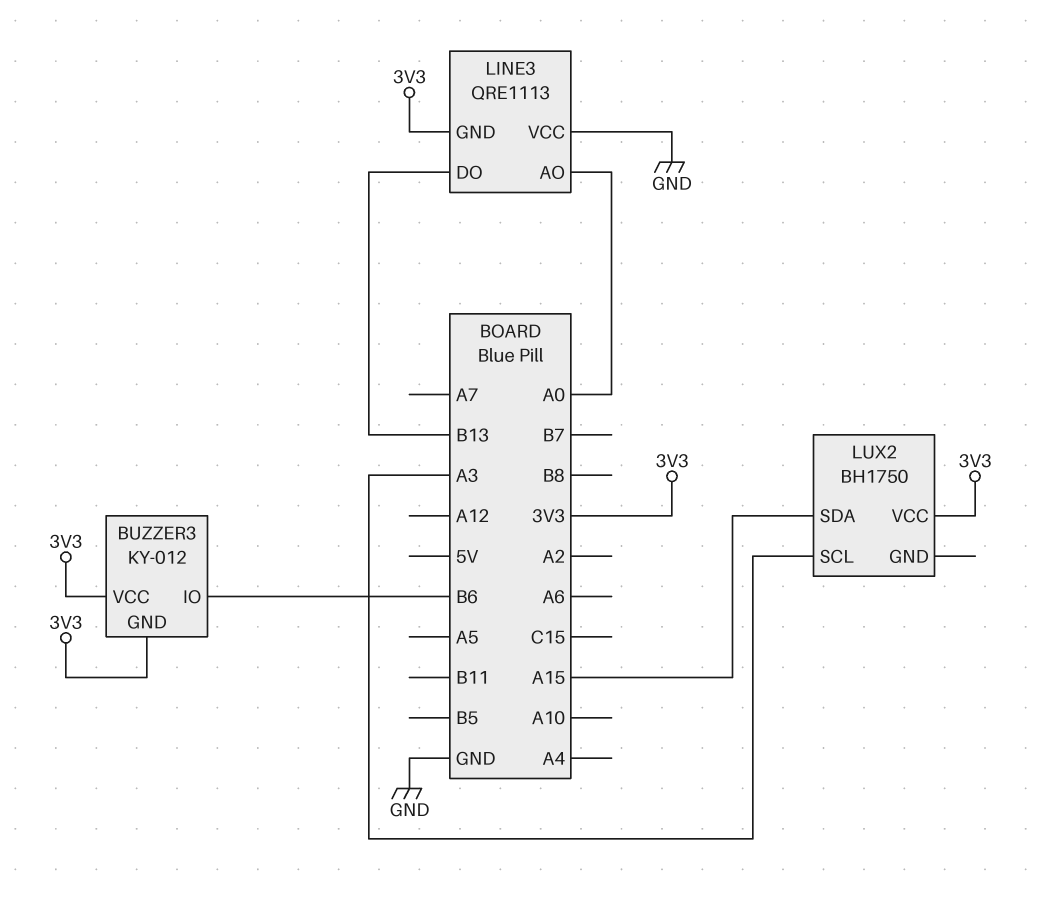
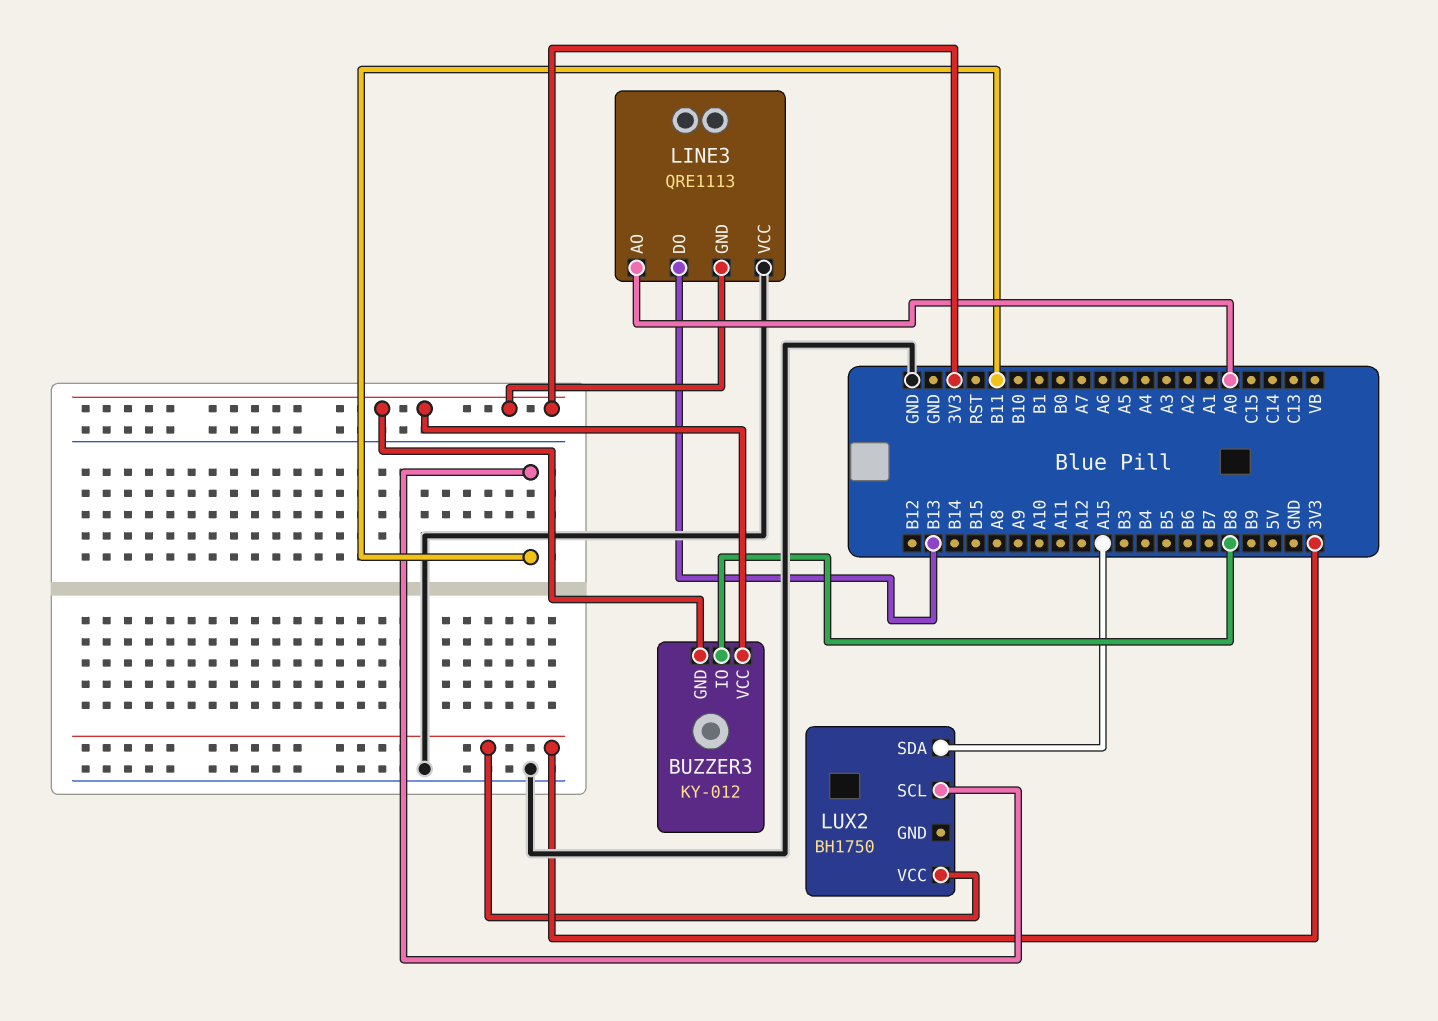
BUZZER3 pin IO: B6 -> B8
LUX2 pin SCL: A3 -> B11

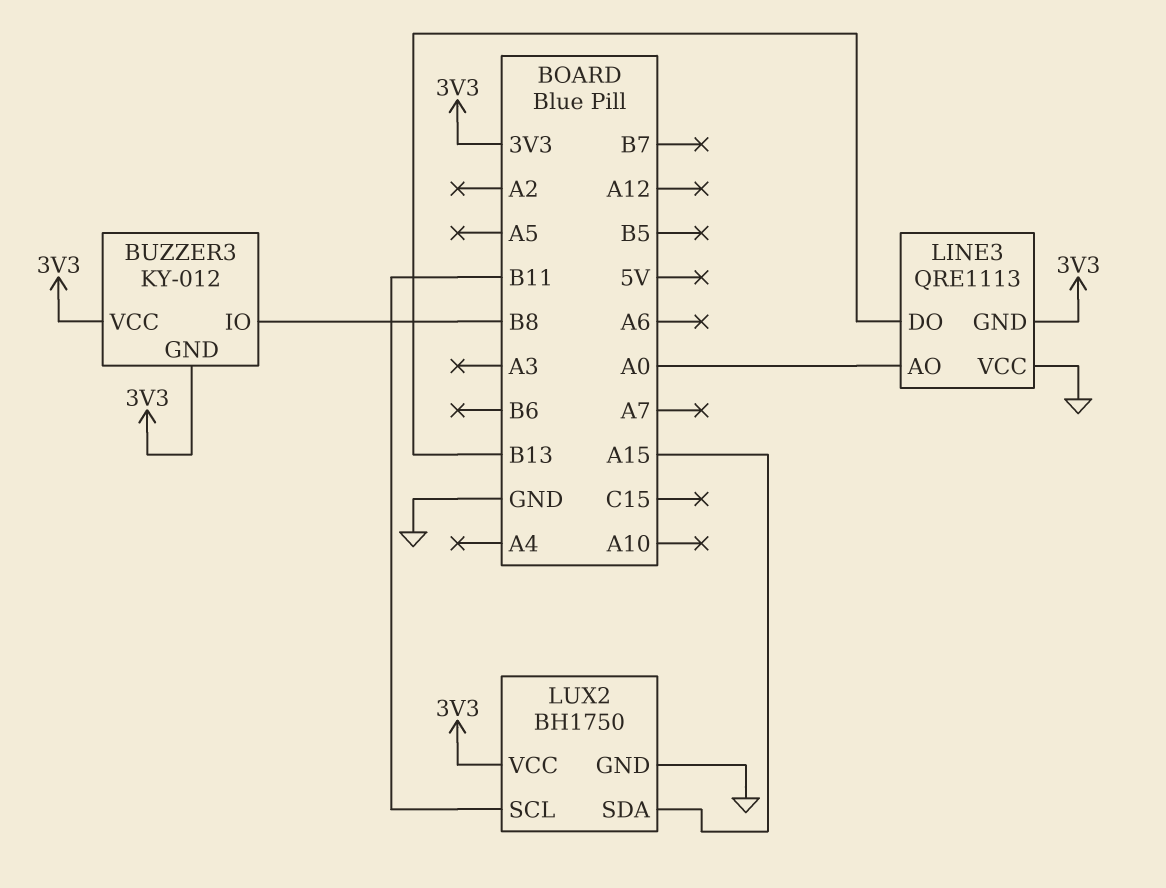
LUX2 pin GND: none -> GND

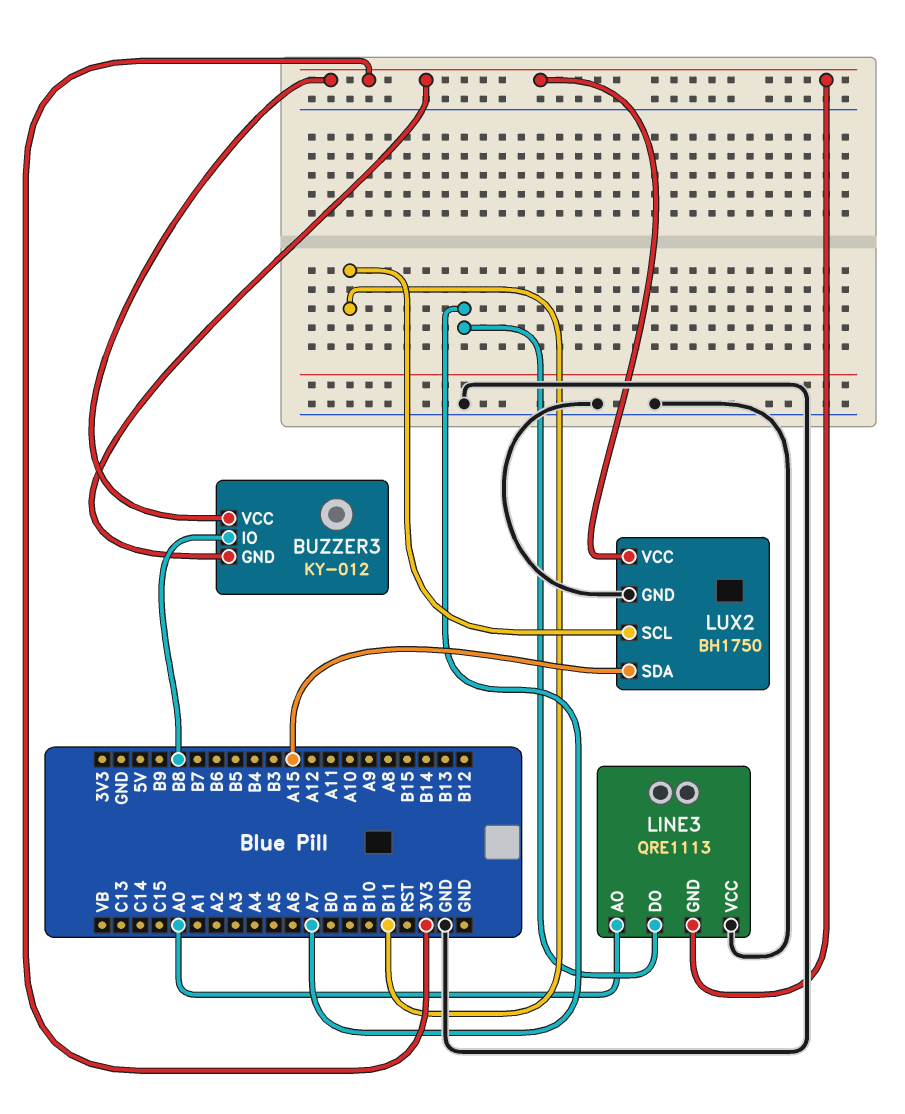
LINE3 pin DO: B13 -> A7

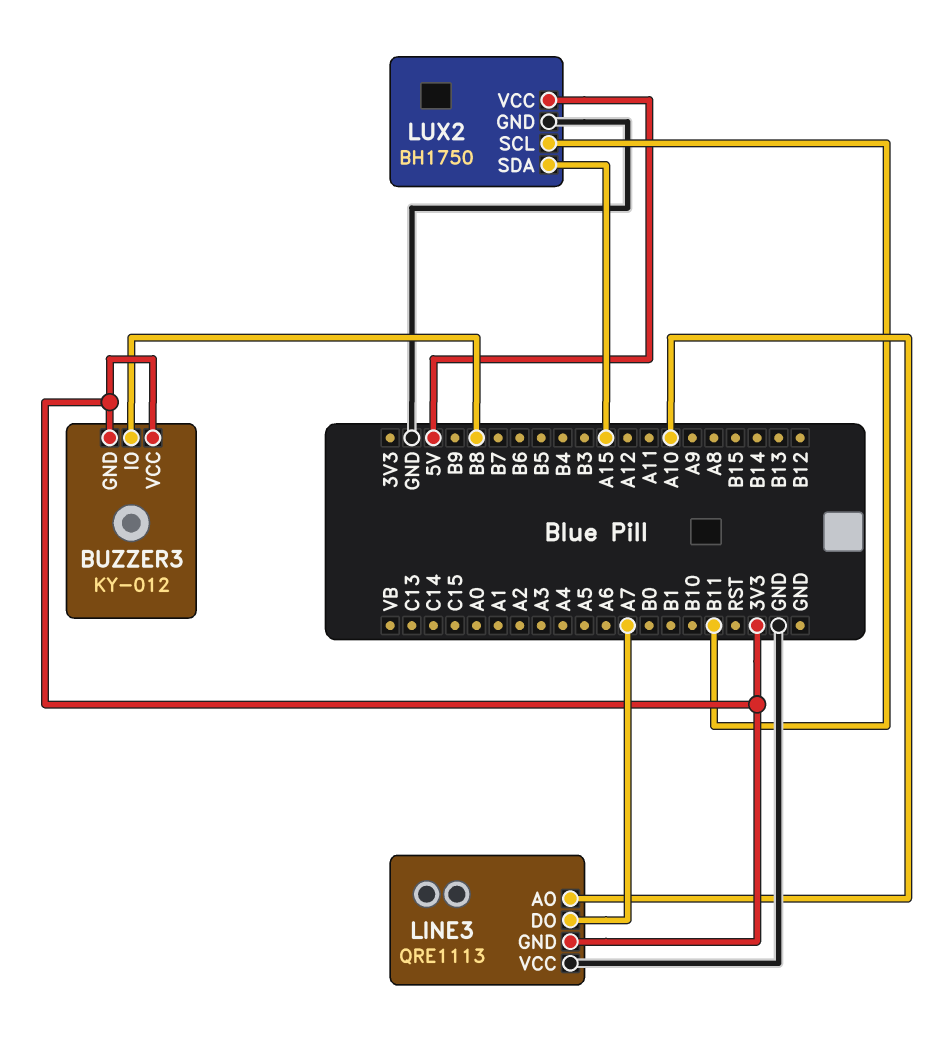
LINE3 pin AO: A0 -> A10
LUX2 pin VCC: 3V3 -> 5V

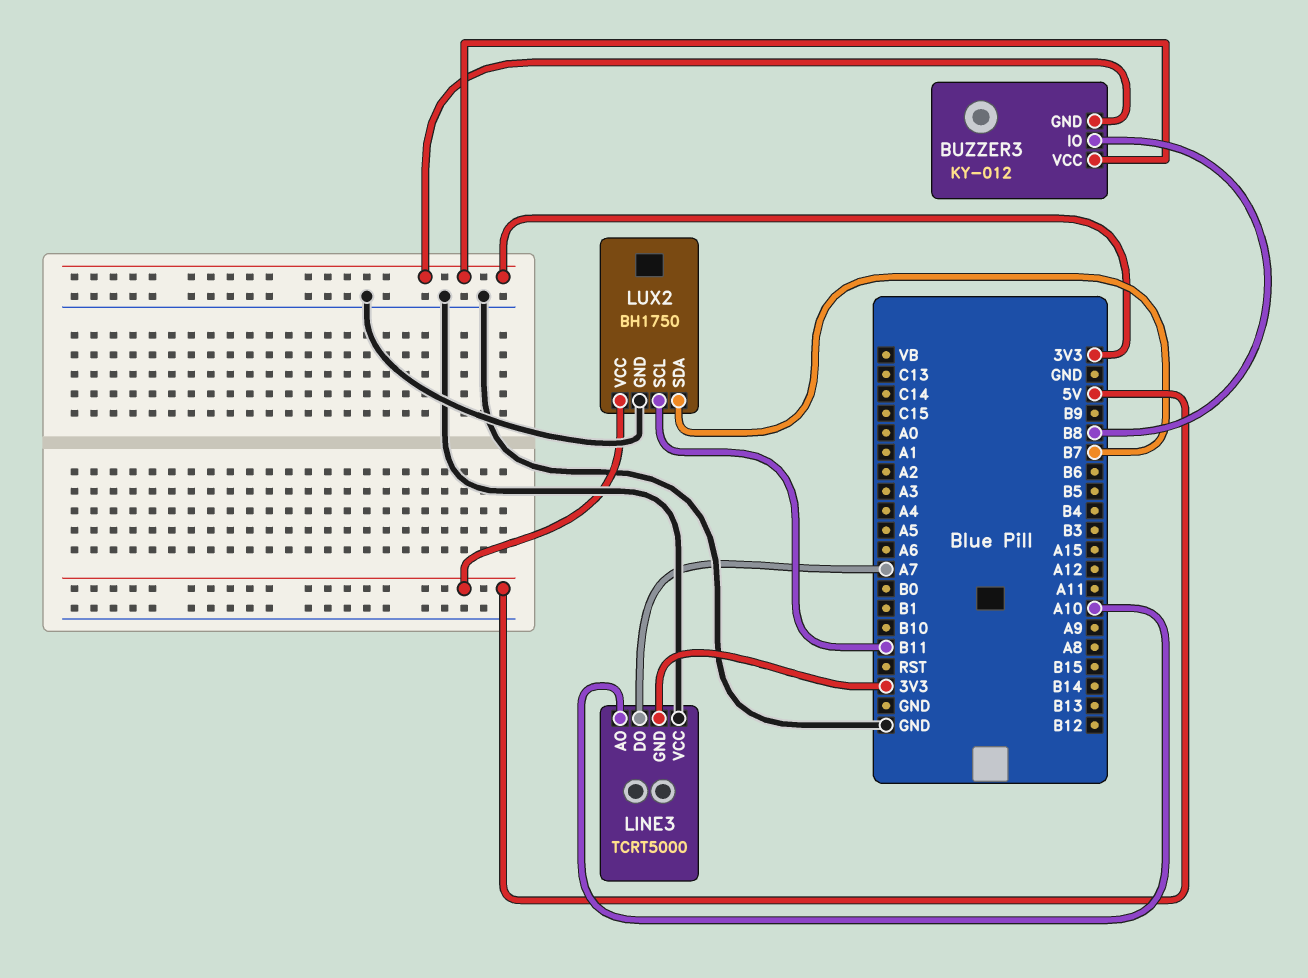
LINE3: QRE1113 -> TCRT5000
LUX2 pin SDA: A15 -> B7

